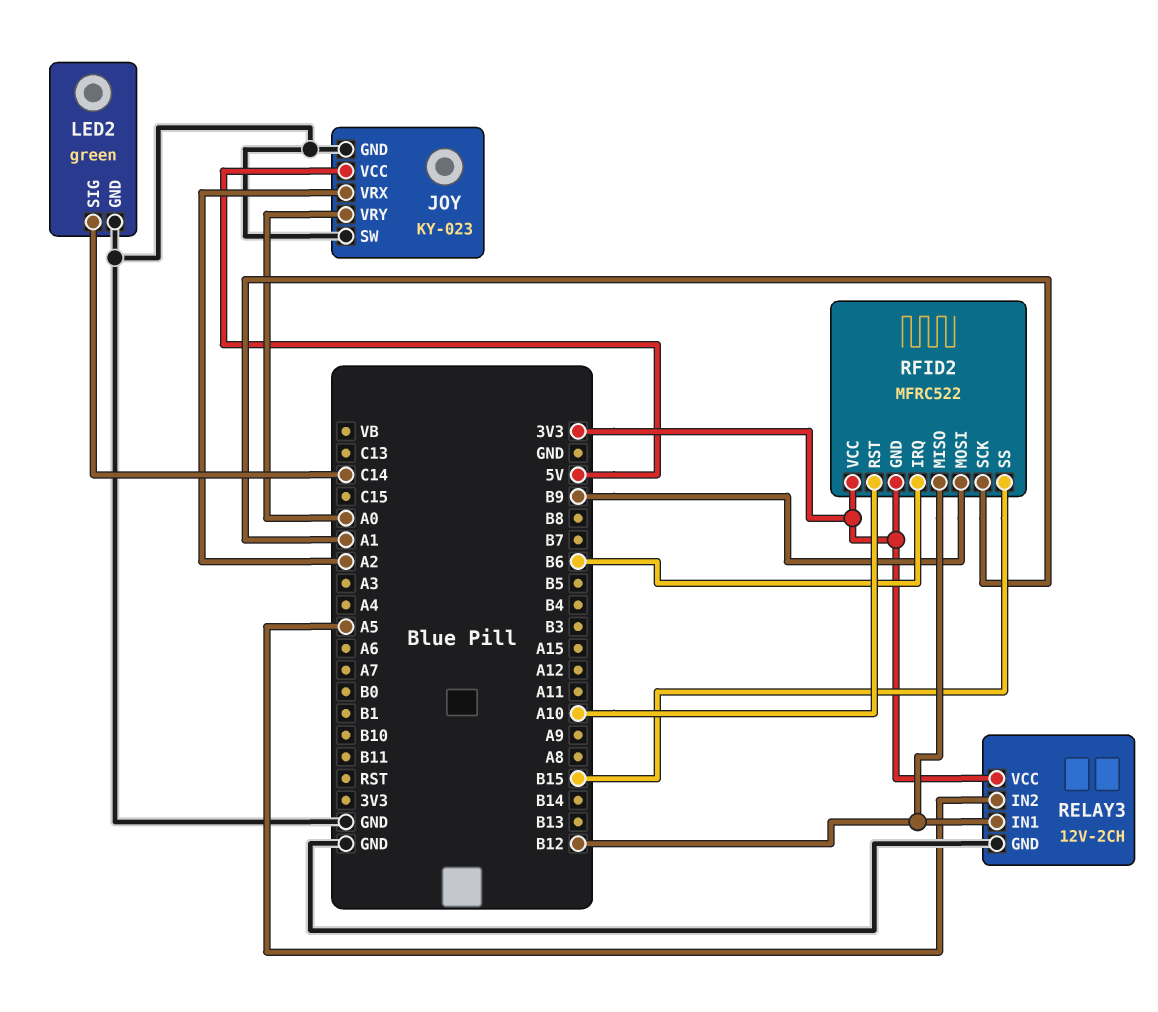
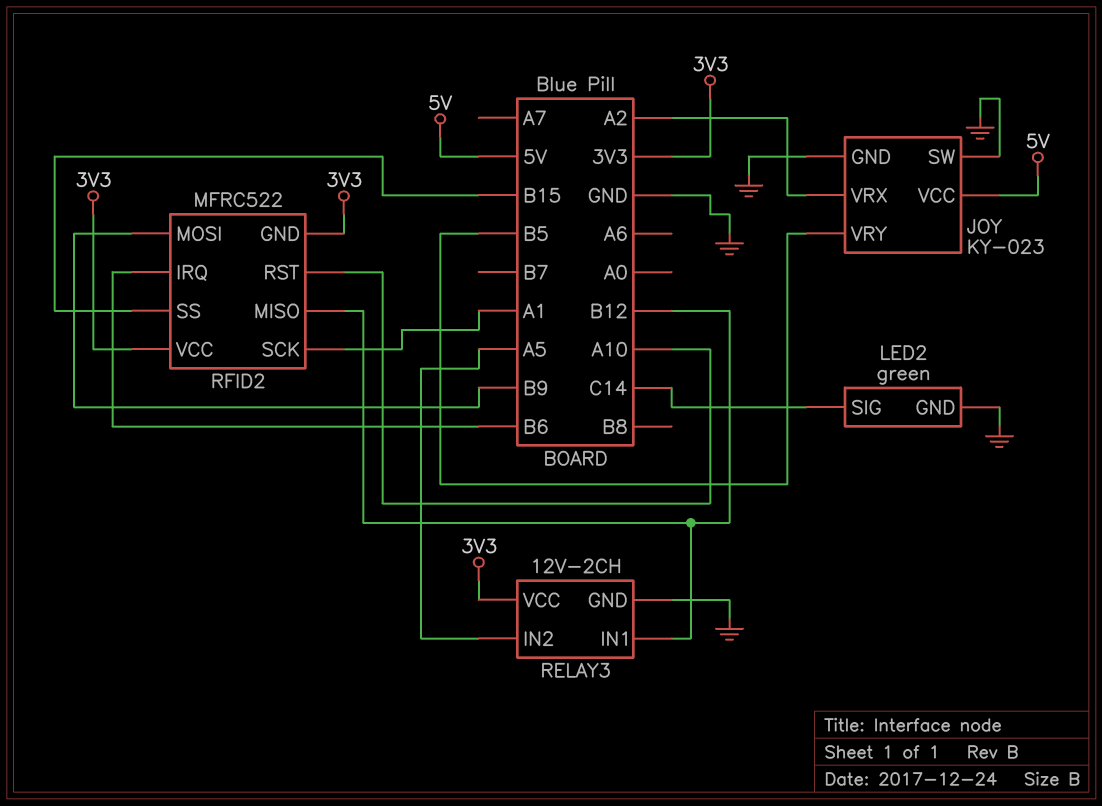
JOY pin VRY: A0 -> B5

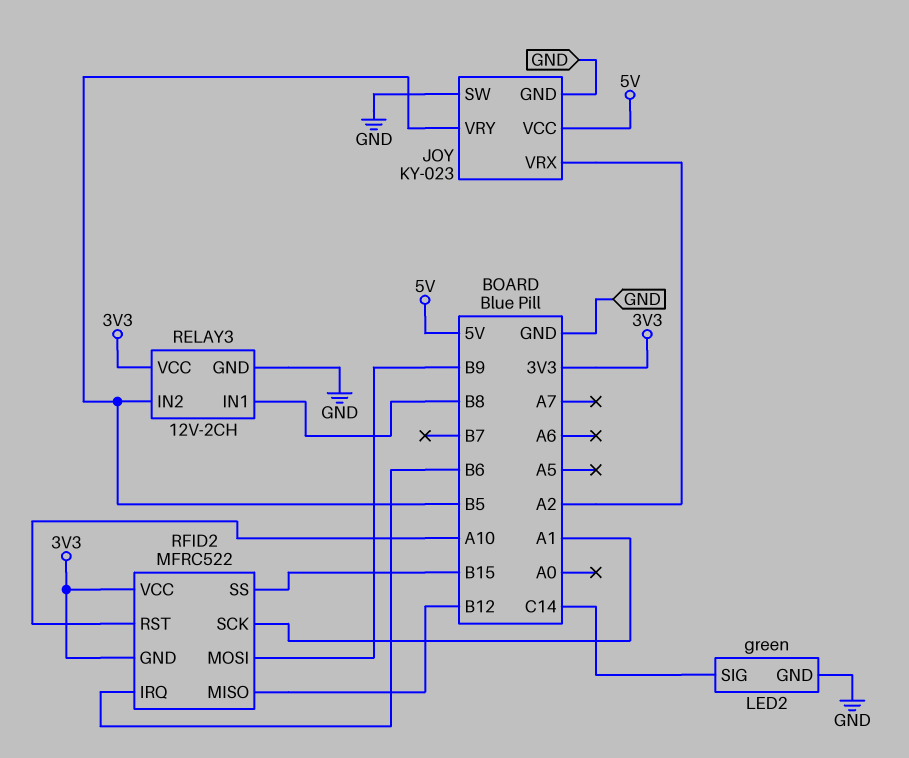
RELAY3 pin IN1: B12 -> B8
RELAY3 pin IN2: A5 -> B5

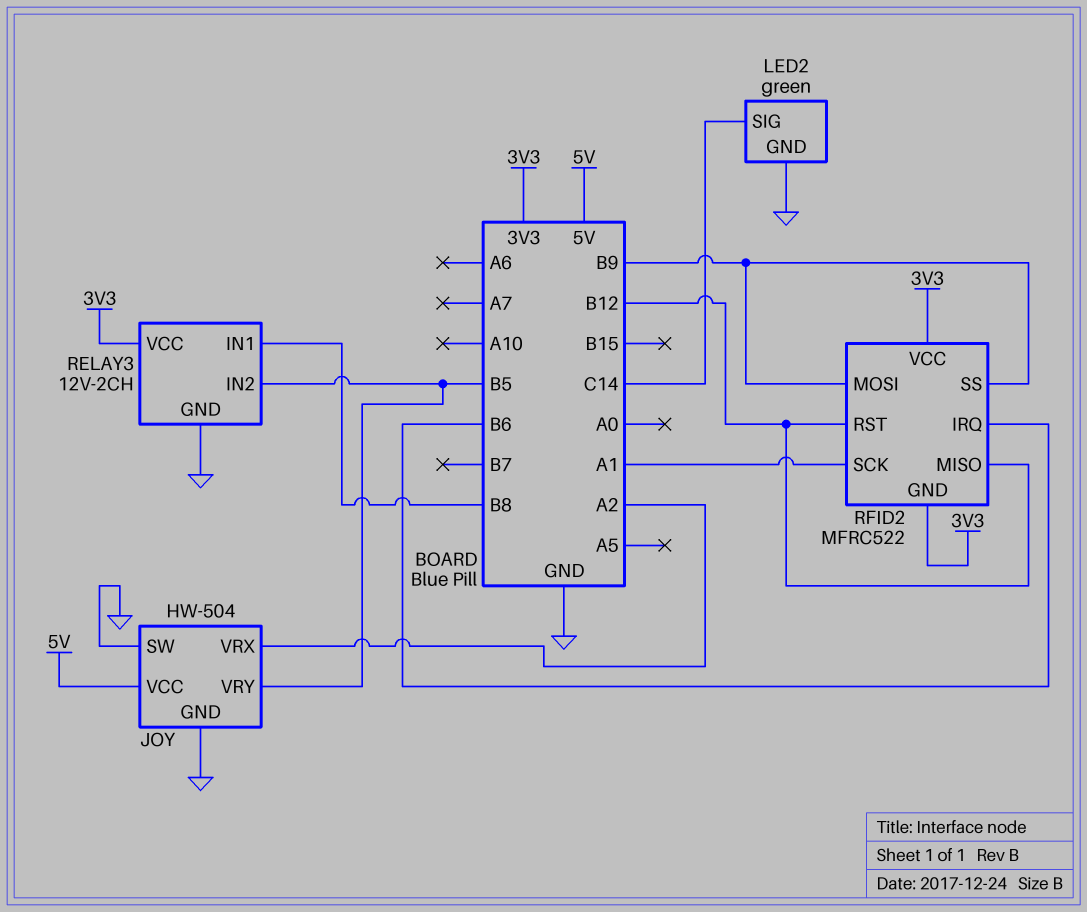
JOY: KY-023 -> HW-504
RFID2 pin RST: A10 -> B12
RFID2 pin SS: B15 -> B9

